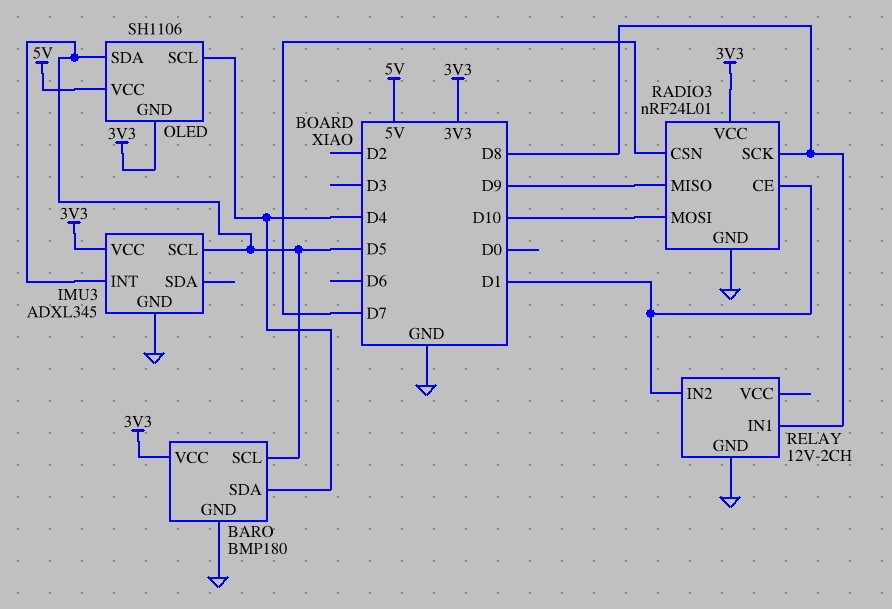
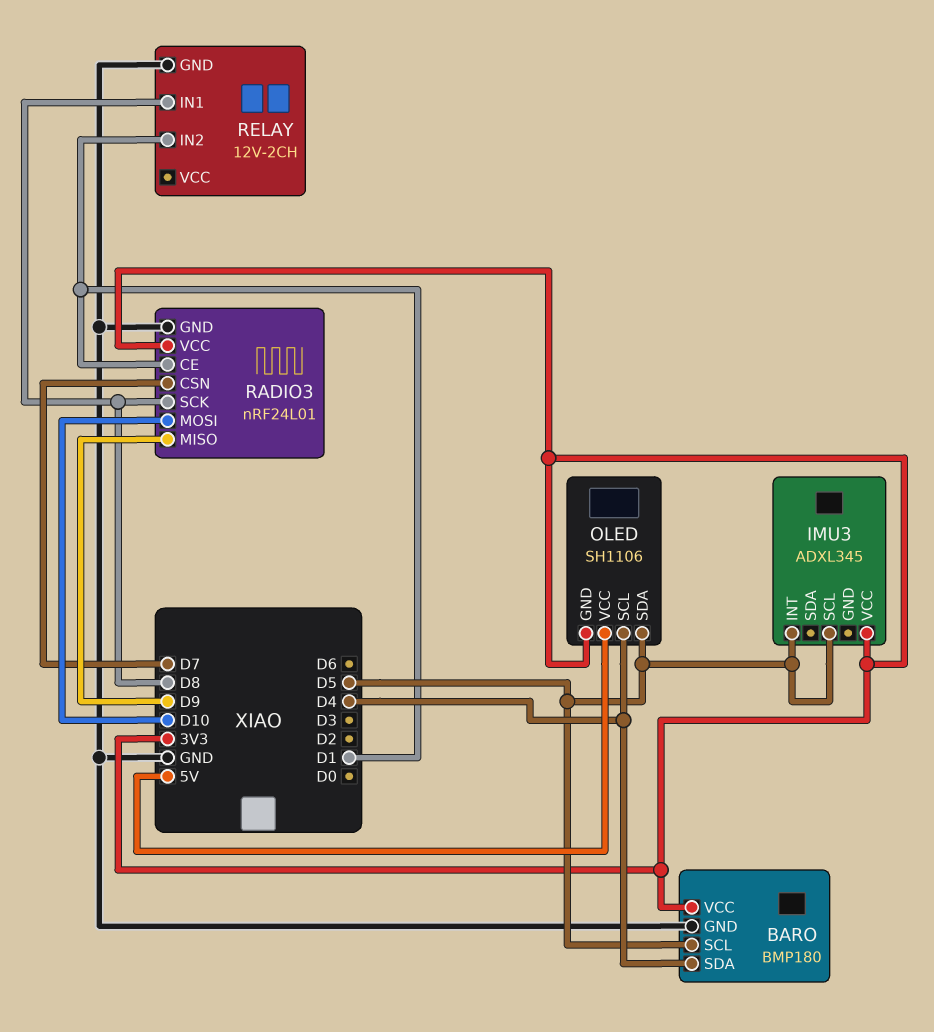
IMU3 pin GND: GND -> none

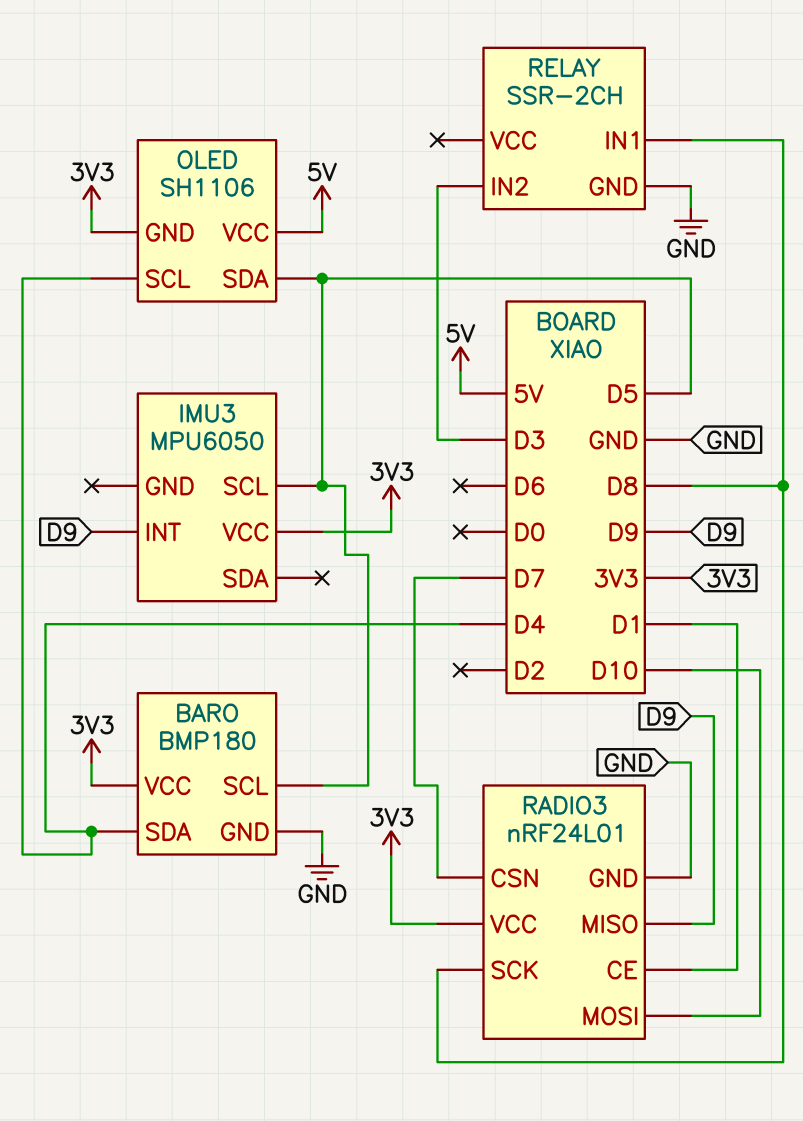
IMU3: ADXL345 -> MPU6050
IMU3 pin INT: D5 -> D9
RELAY: 12V-2CH -> SSR-2CH
RELAY pin IN2: D1 -> D3

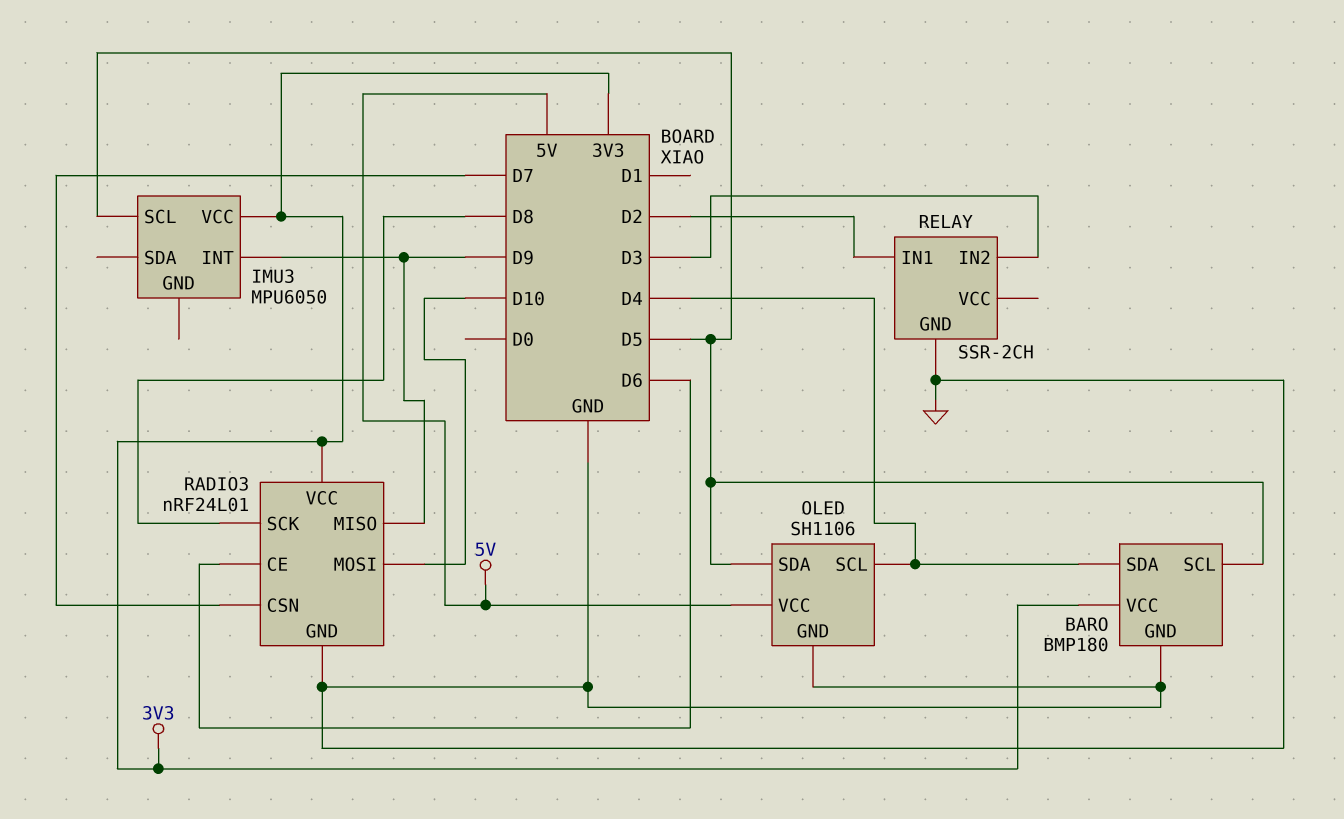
OLED pin GND: 3V3 -> GND
RADIO3 pin CE: D1 -> D6
RELAY pin IN1: D8 -> D2

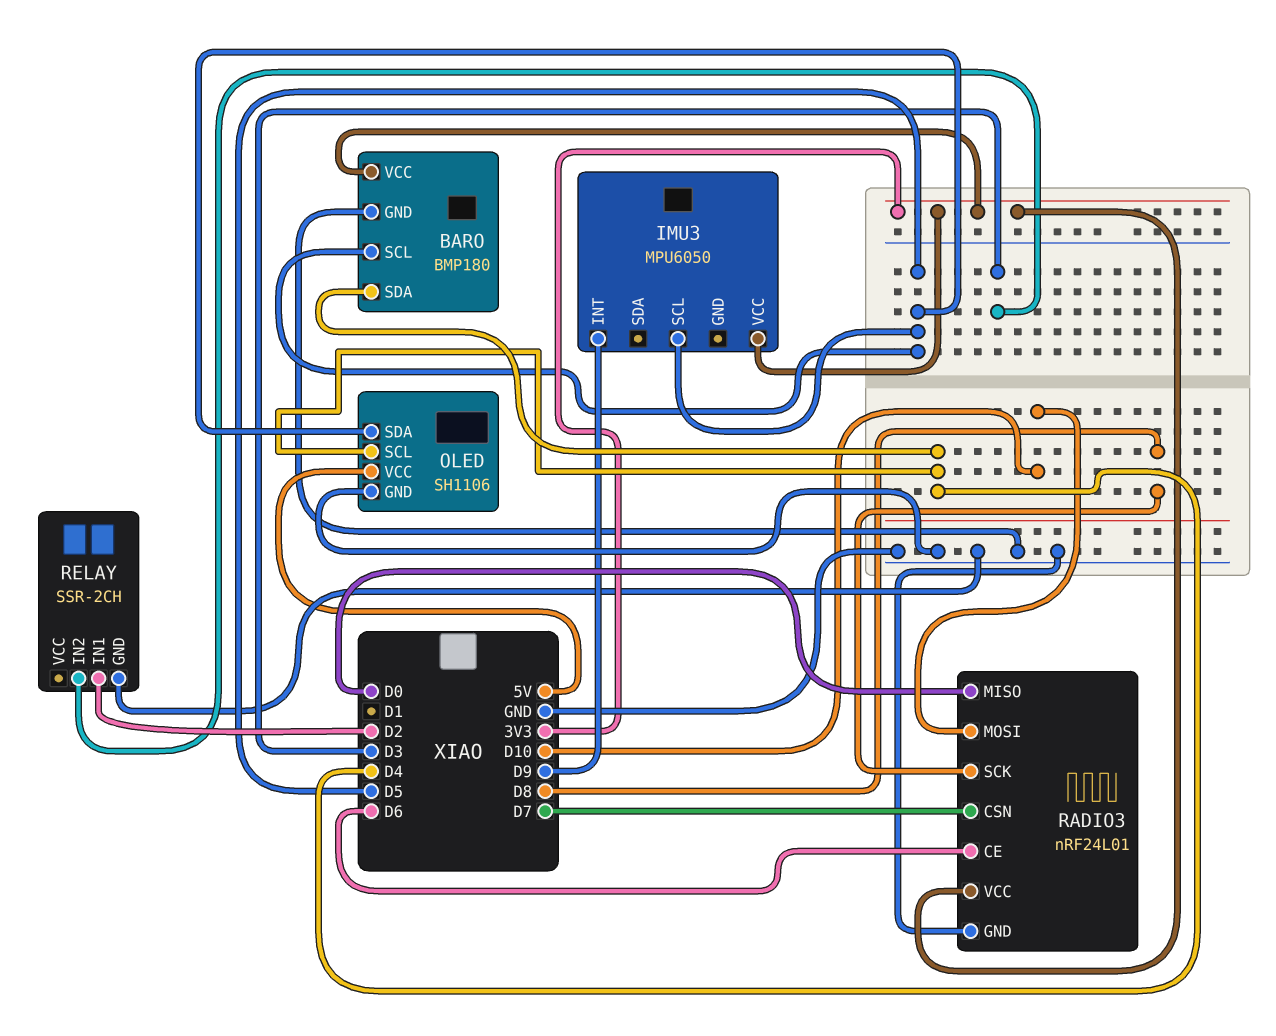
RADIO3 pin MISO: D9 -> D0

